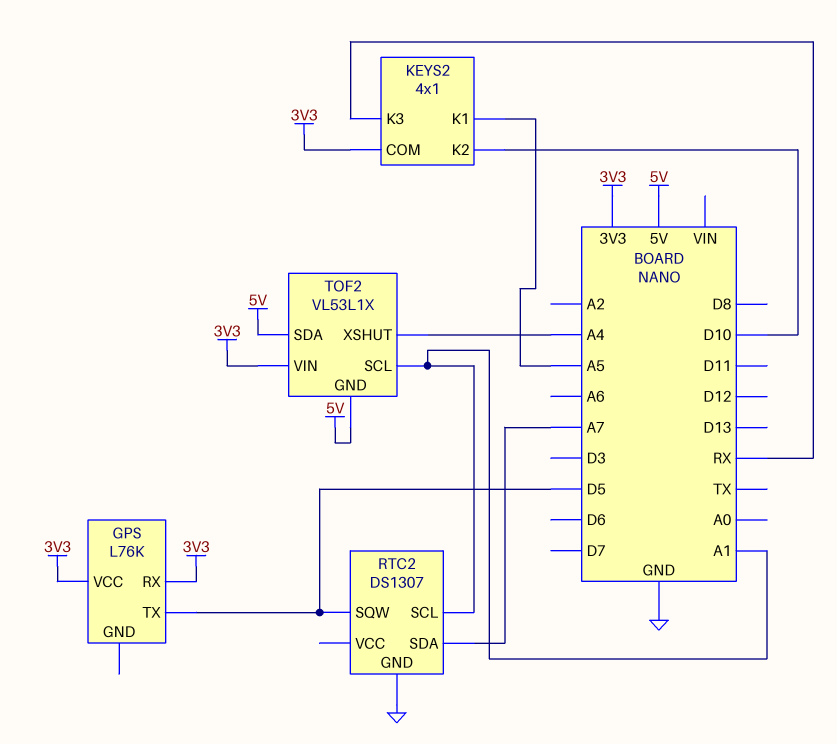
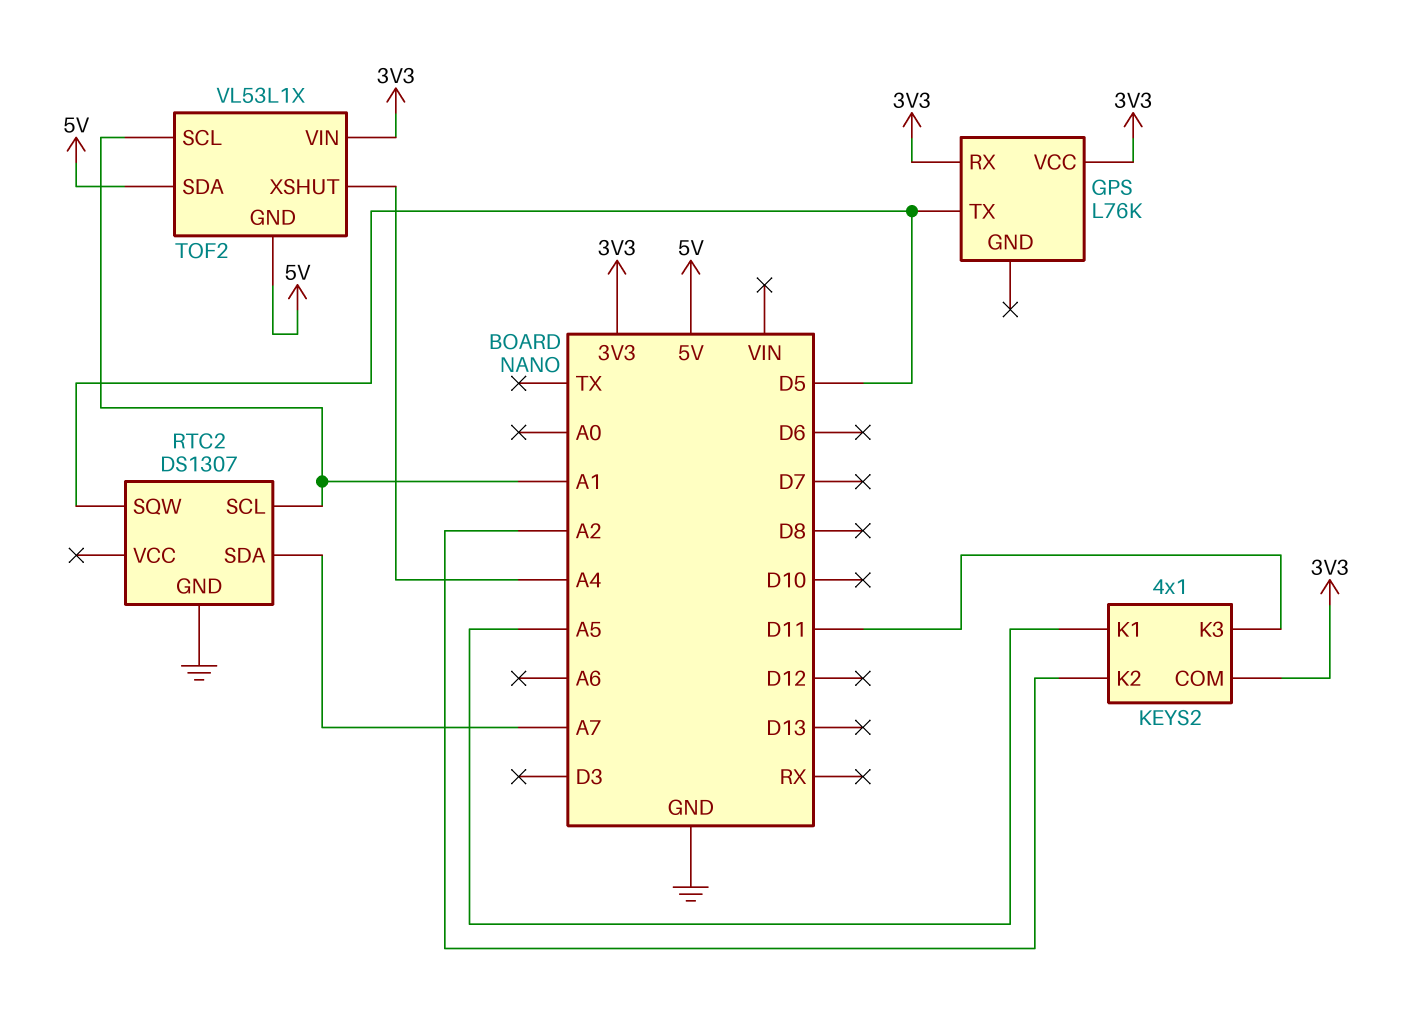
KEYS2 pin K2: D10 -> A2
KEYS2 pin K3: RX -> D11

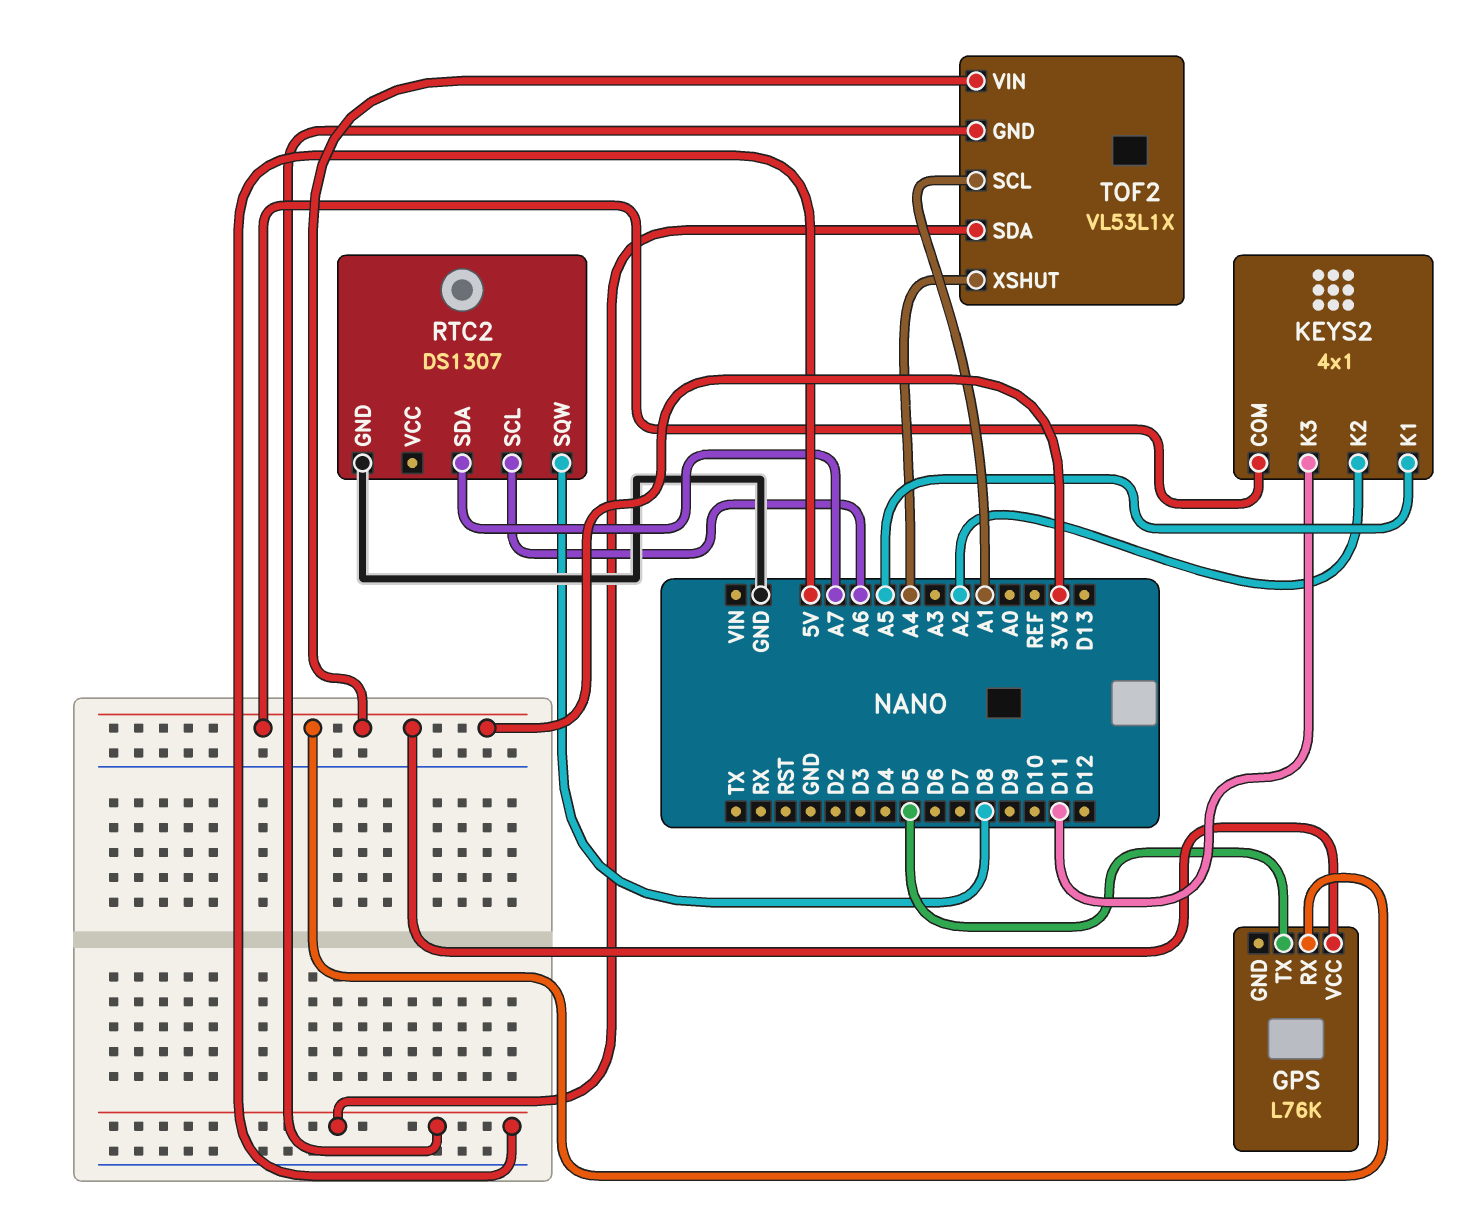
RTC2 pin SCL: A1 -> A6
RTC2 pin SQW: D5 -> D8

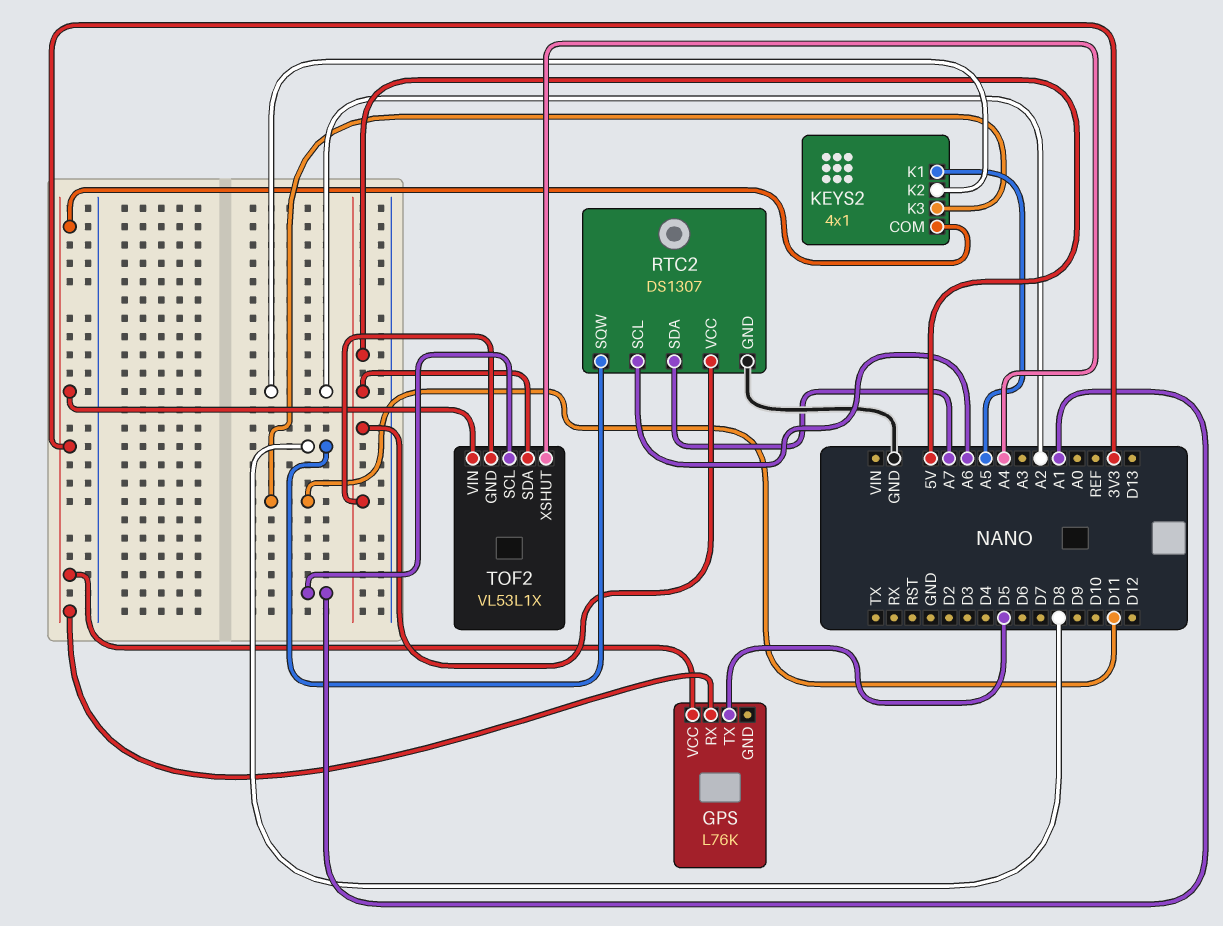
RTC2 pin VCC: none -> 5V

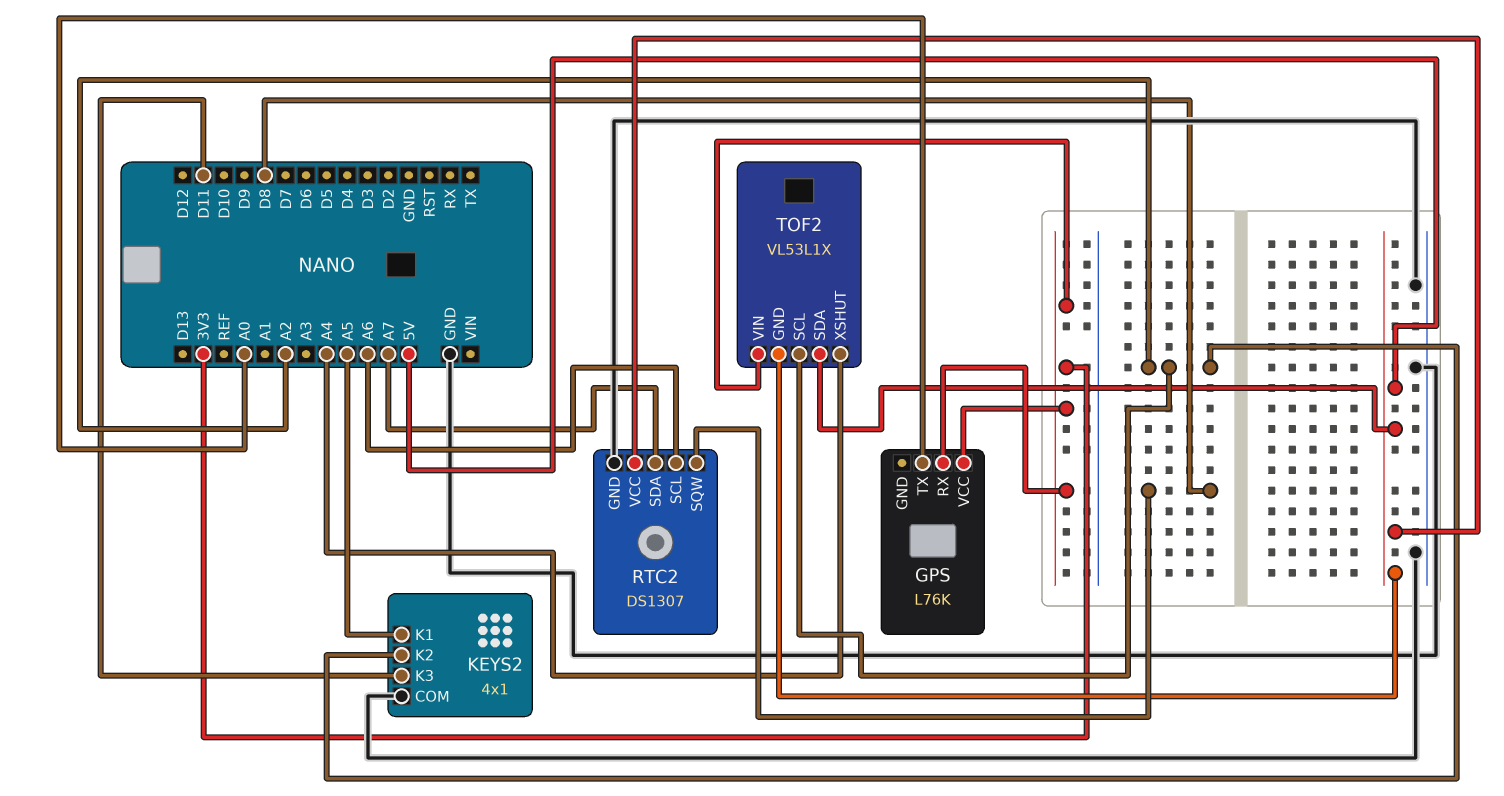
GPS pin TX: D5 -> A0
KEYS2 pin COM: 3V3 -> GND
TOF2 pin SCL: A1 -> A2

